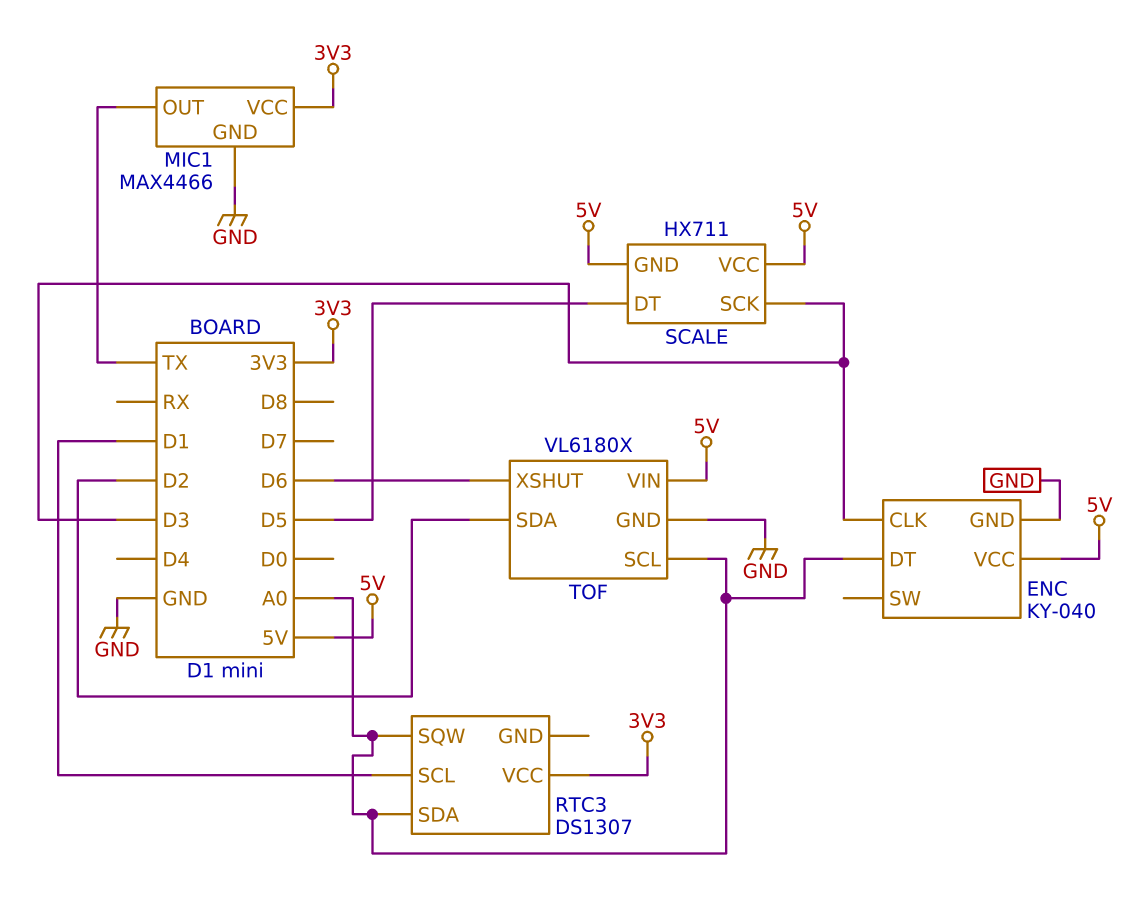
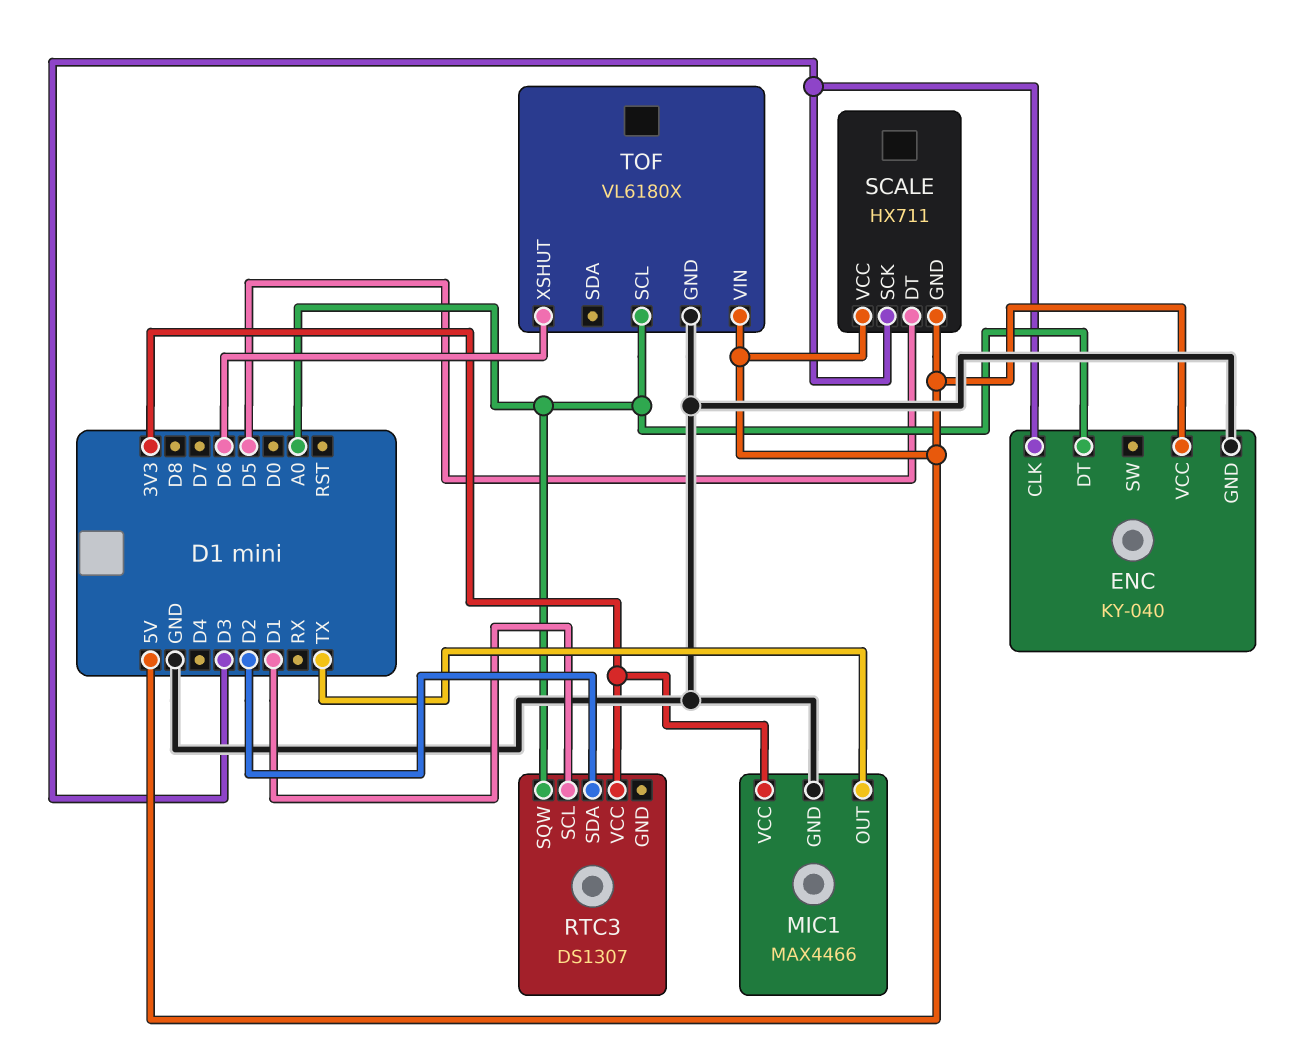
RTC3 pin SDA: A0 -> D2
TOF pin SDA: D2 -> none

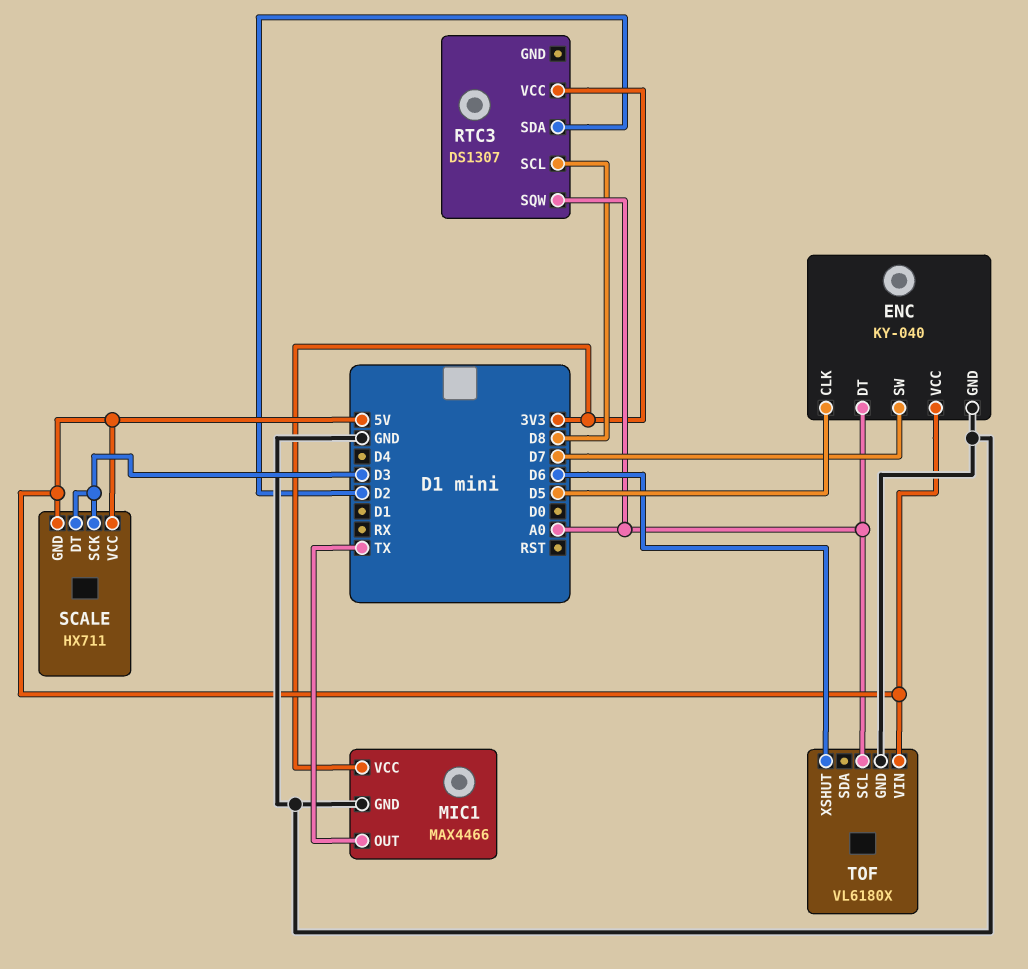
ENC pin CLK: D3 -> D5
ENC pin SW: none -> D7
RTC3 pin SCL: D1 -> D8
SCALE pin DT: D5 -> D3

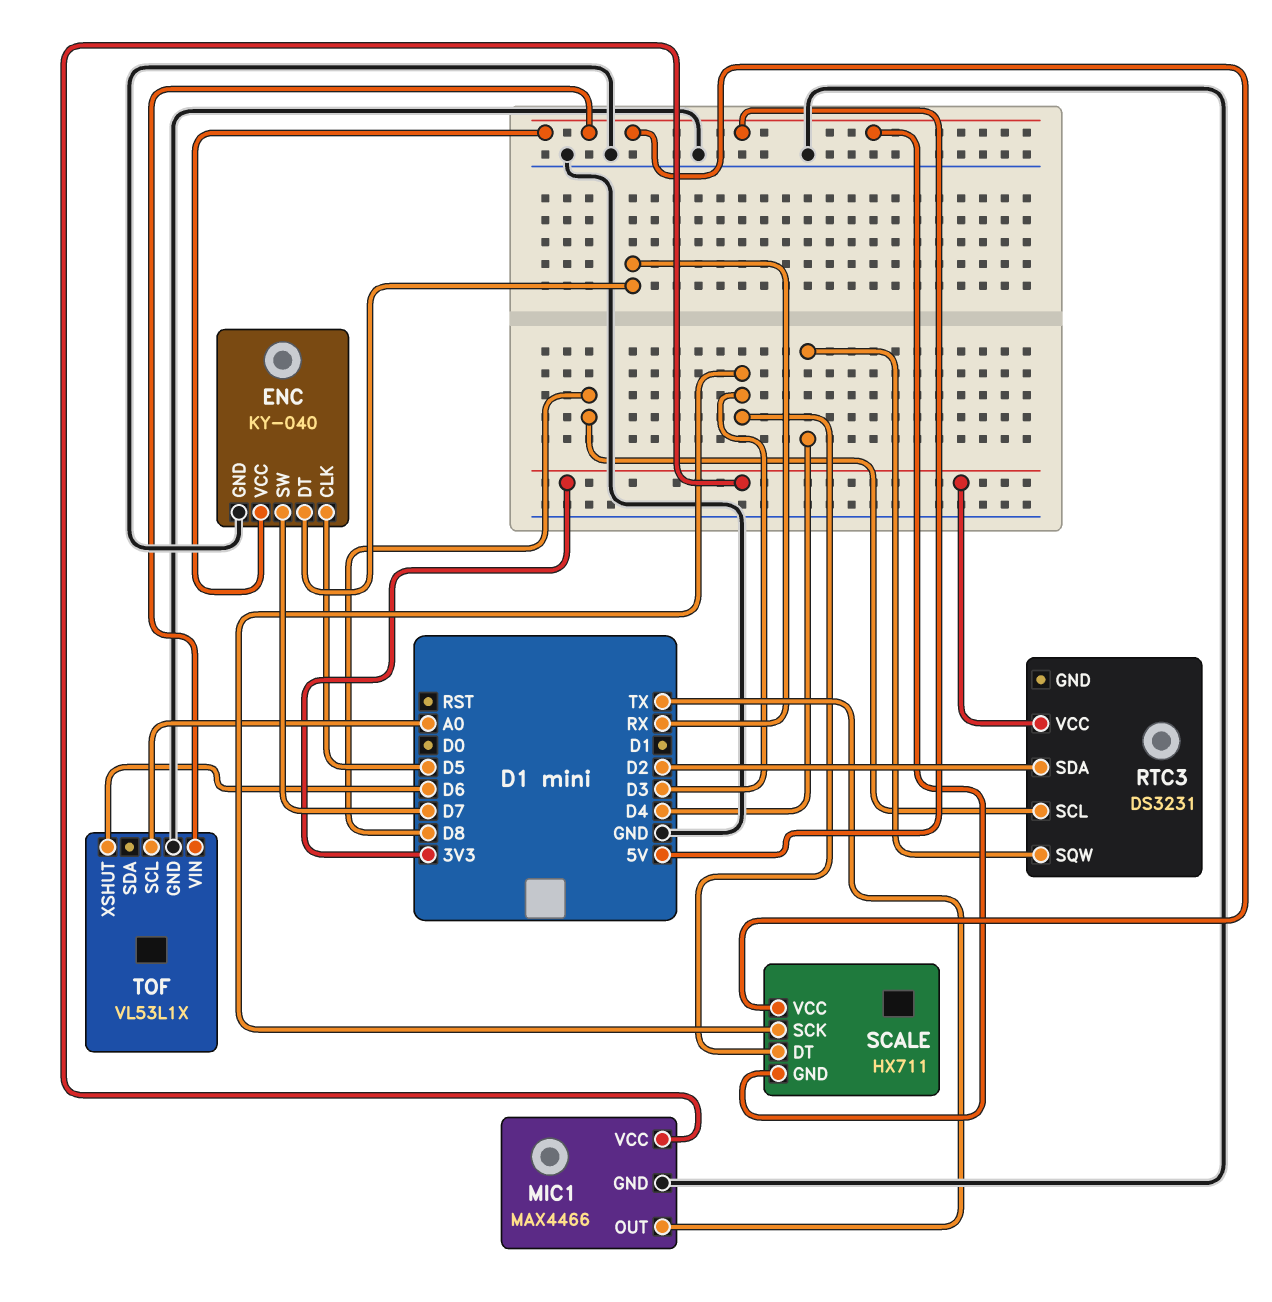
ENC pin DT: A0 -> RX
RTC3: DS1307 -> DS3231
RTC3 pin SQW: A0 -> D4
TOF: VL6180X -> VL53L1X

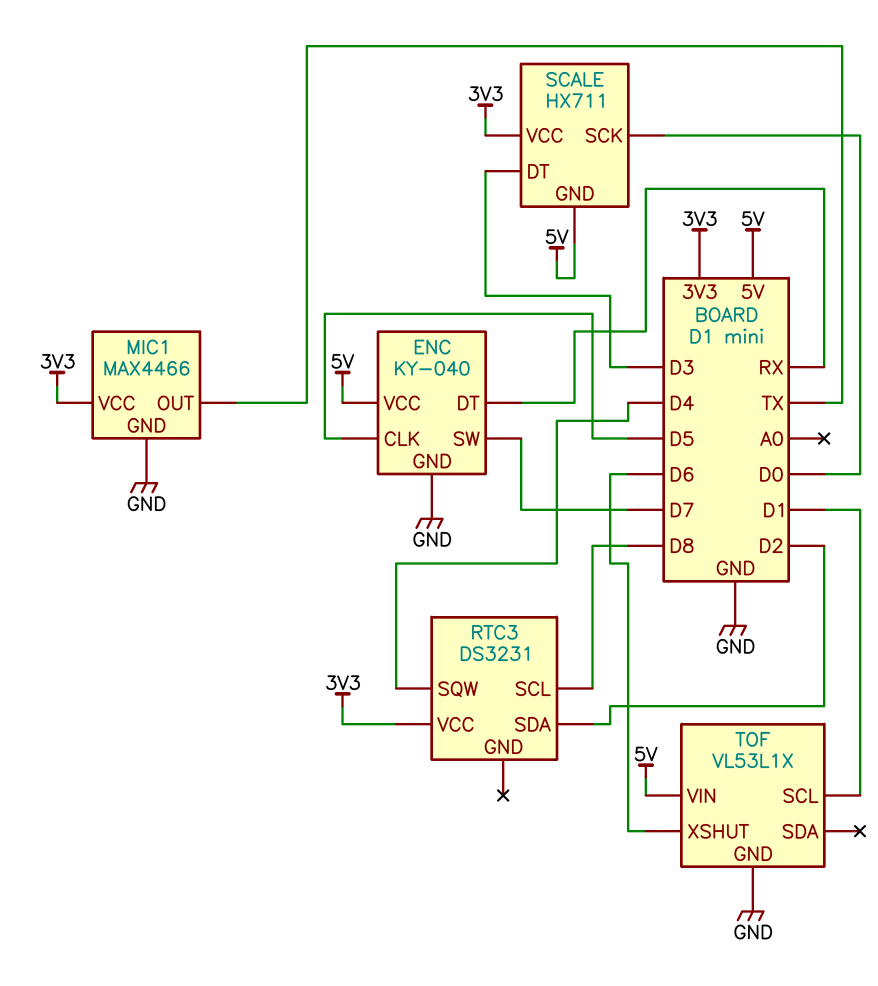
SCALE pin SCK: D3 -> D0
SCALE pin VCC: 5V -> 3V3
TOF pin SCL: A0 -> D1

